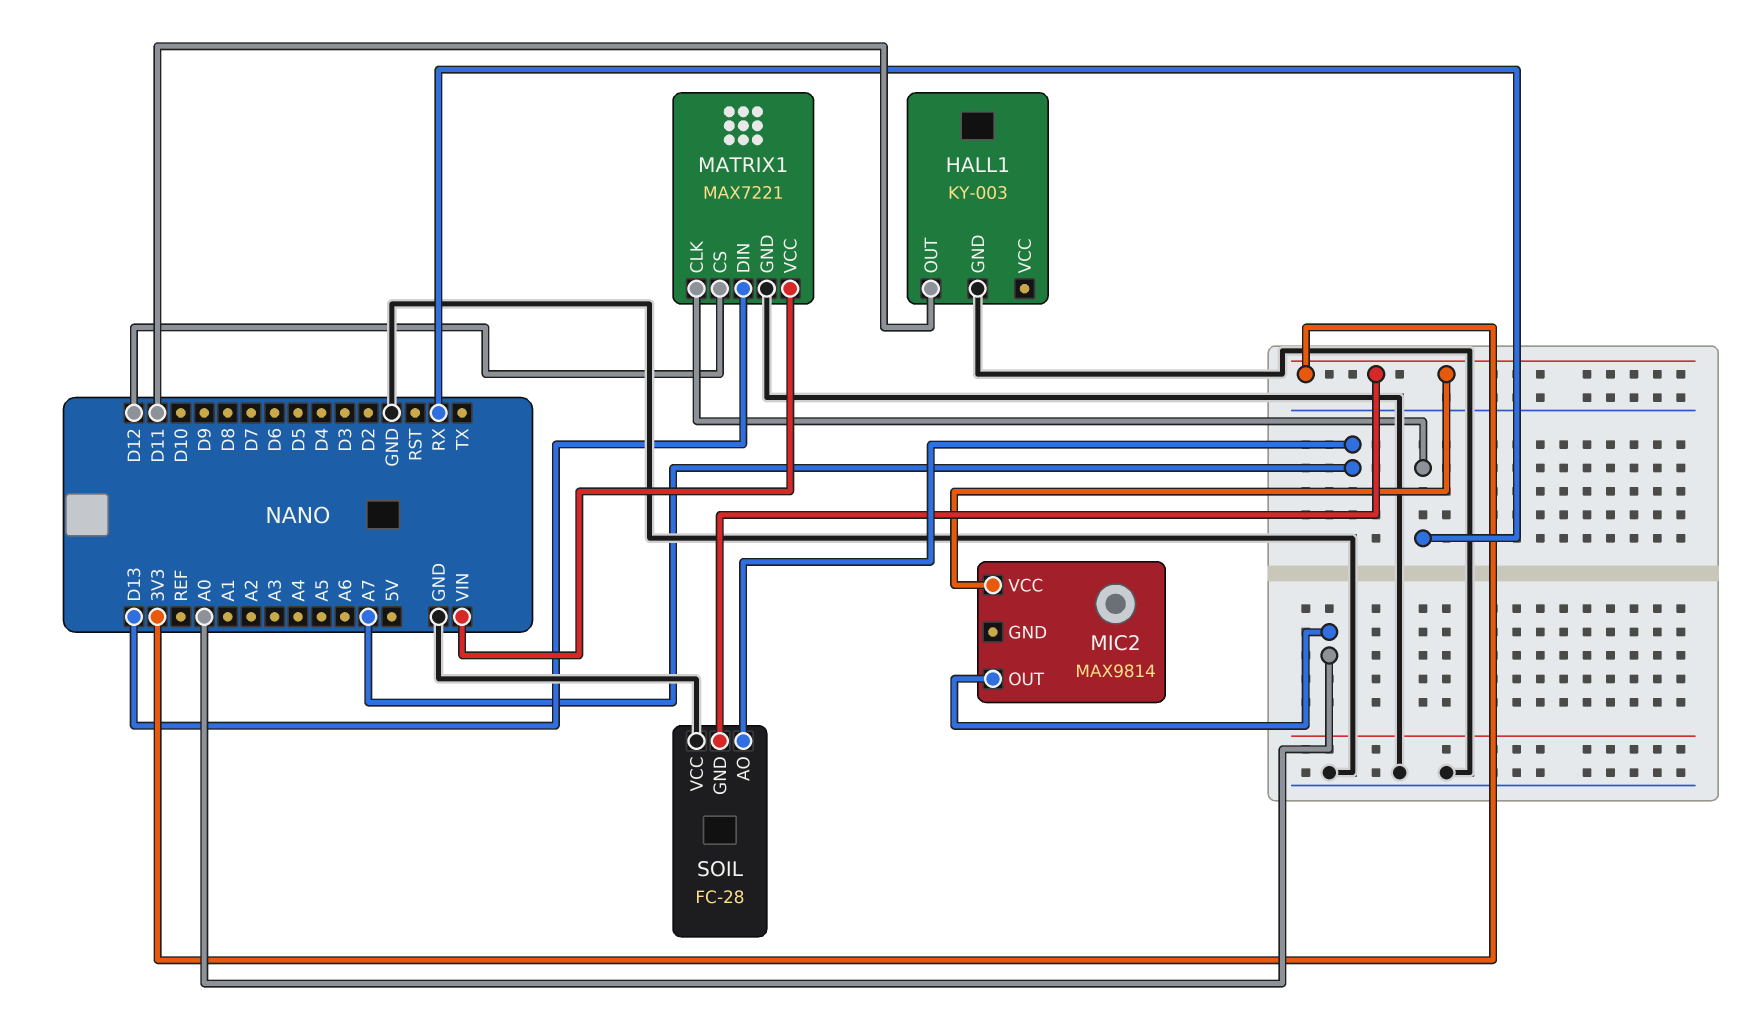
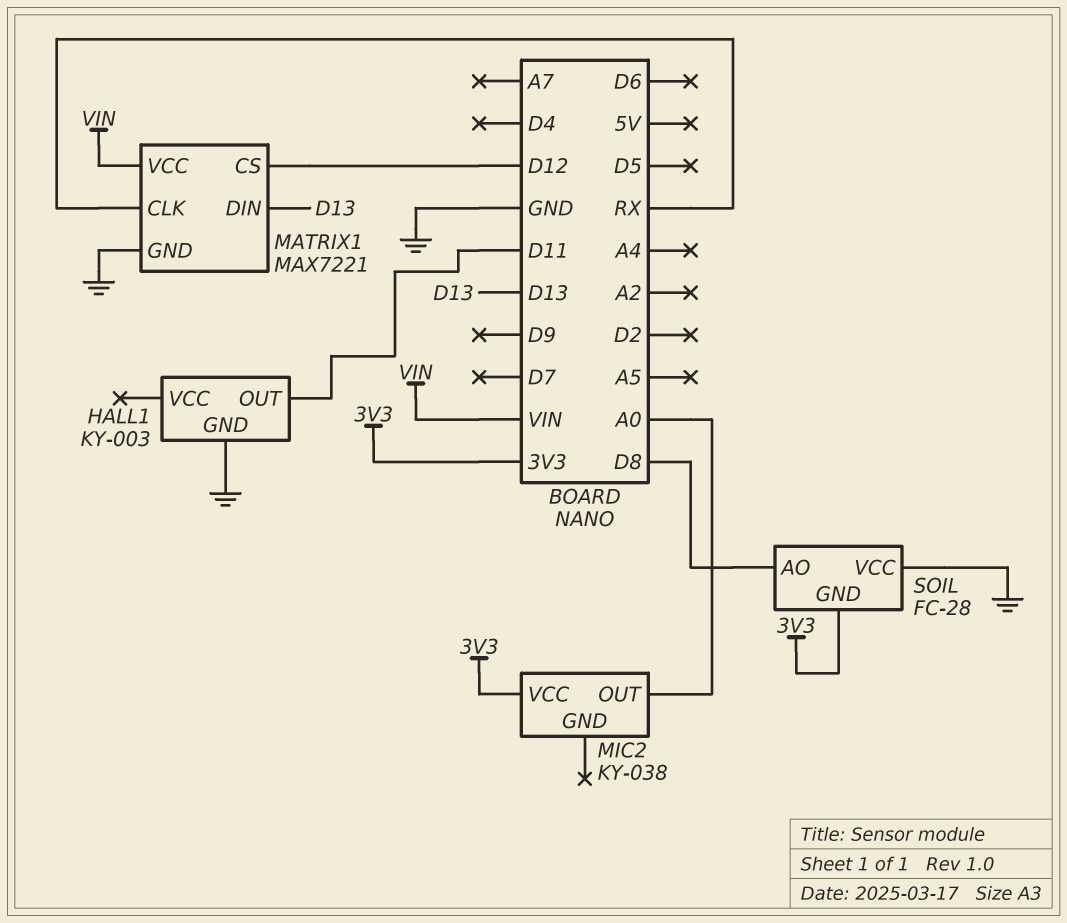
MIC2: MAX9814 -> KY-038
SOIL pin AO: A7 -> D8

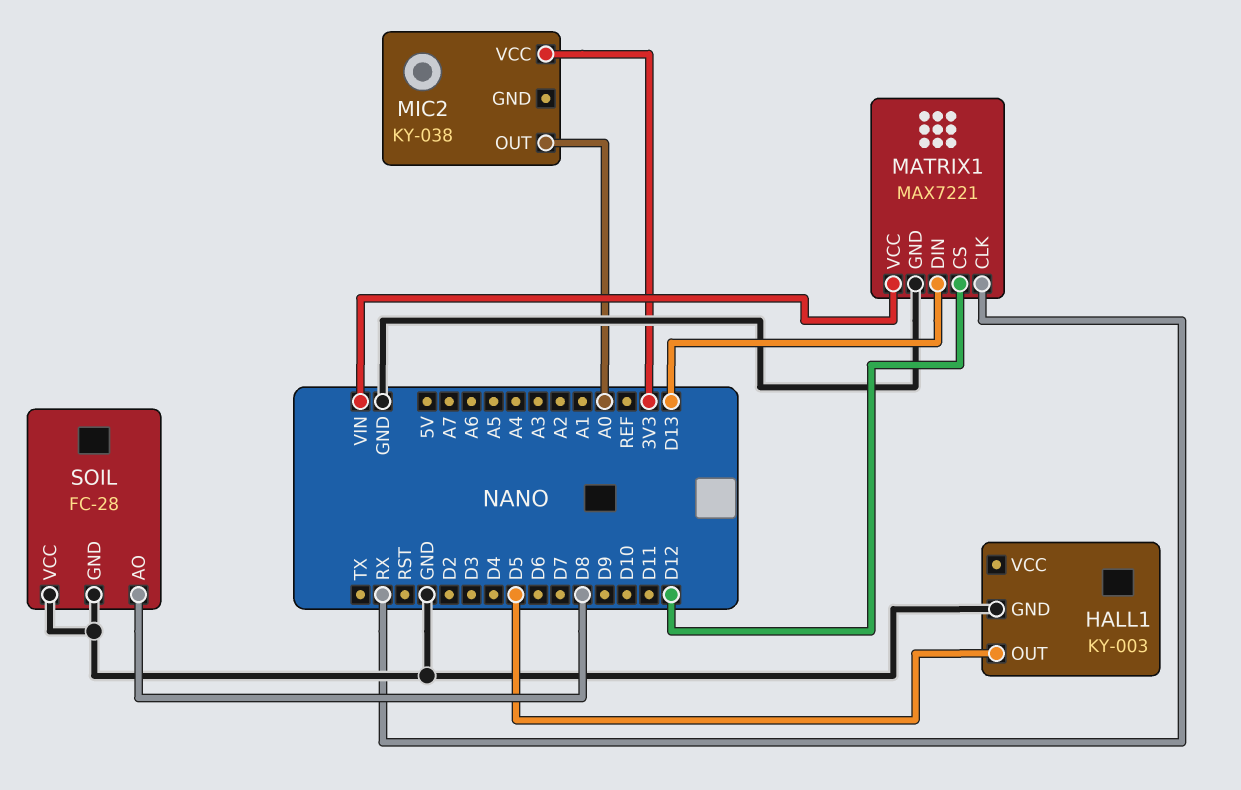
HALL1 pin OUT: D11 -> D5
SOIL pin GND: 3V3 -> GND

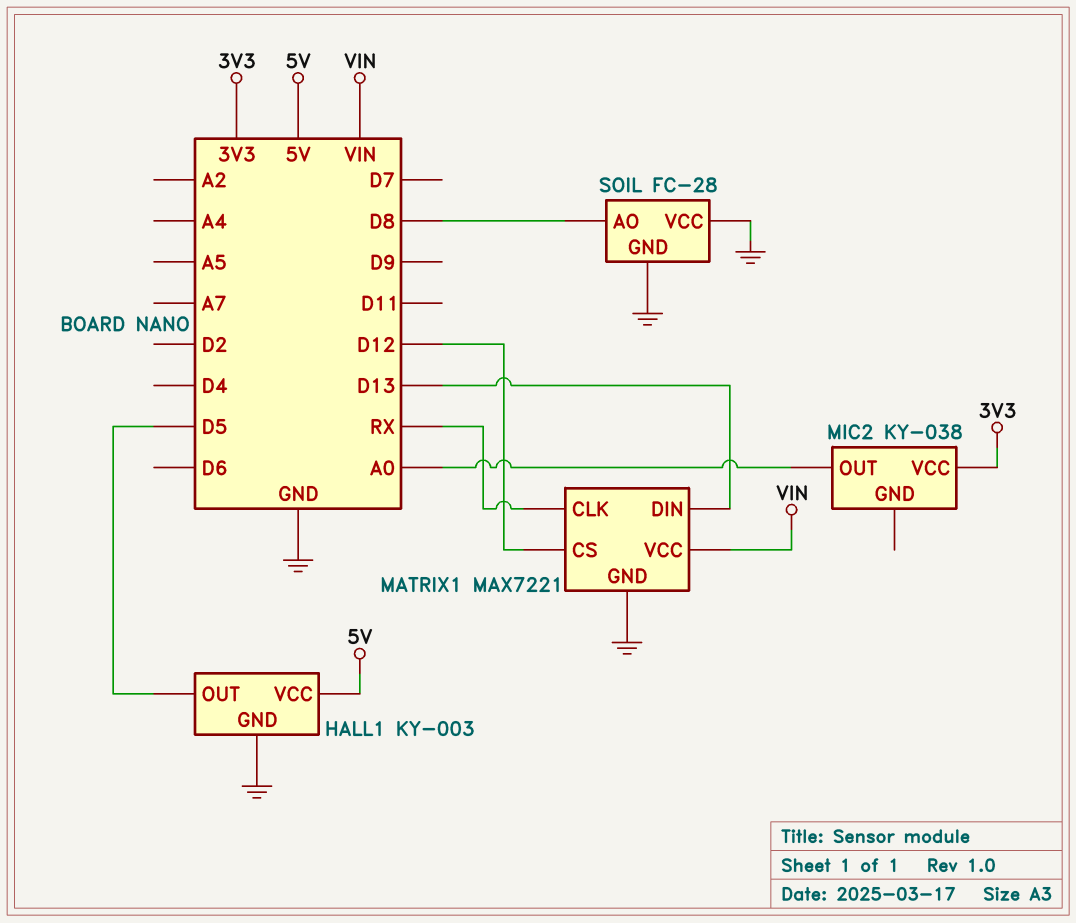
HALL1 pin VCC: none -> 5V

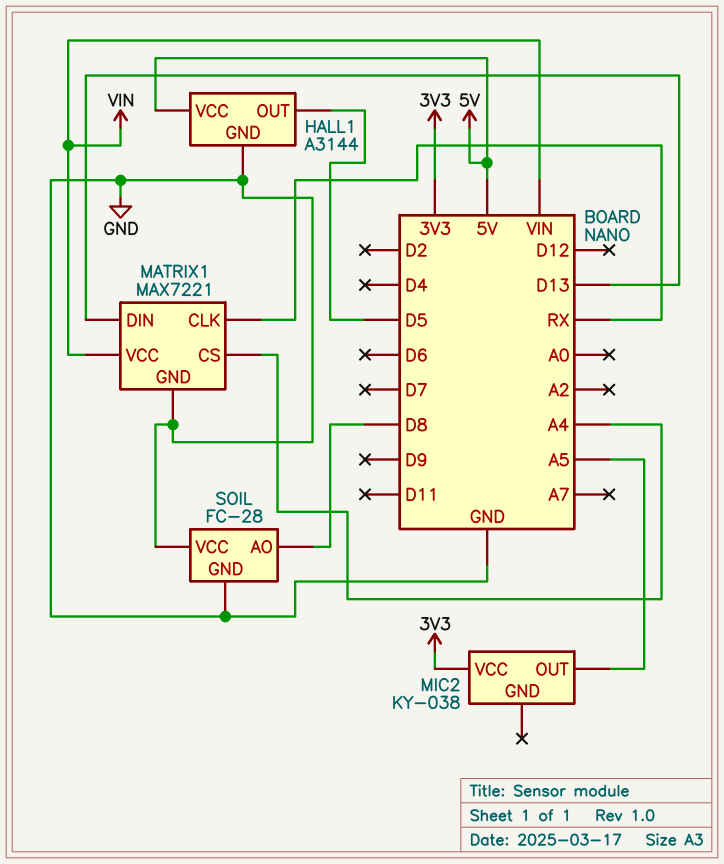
HALL1: KY-003 -> A3144
MATRIX1 pin CS: D12 -> A4
MIC2 pin OUT: A0 -> A5

